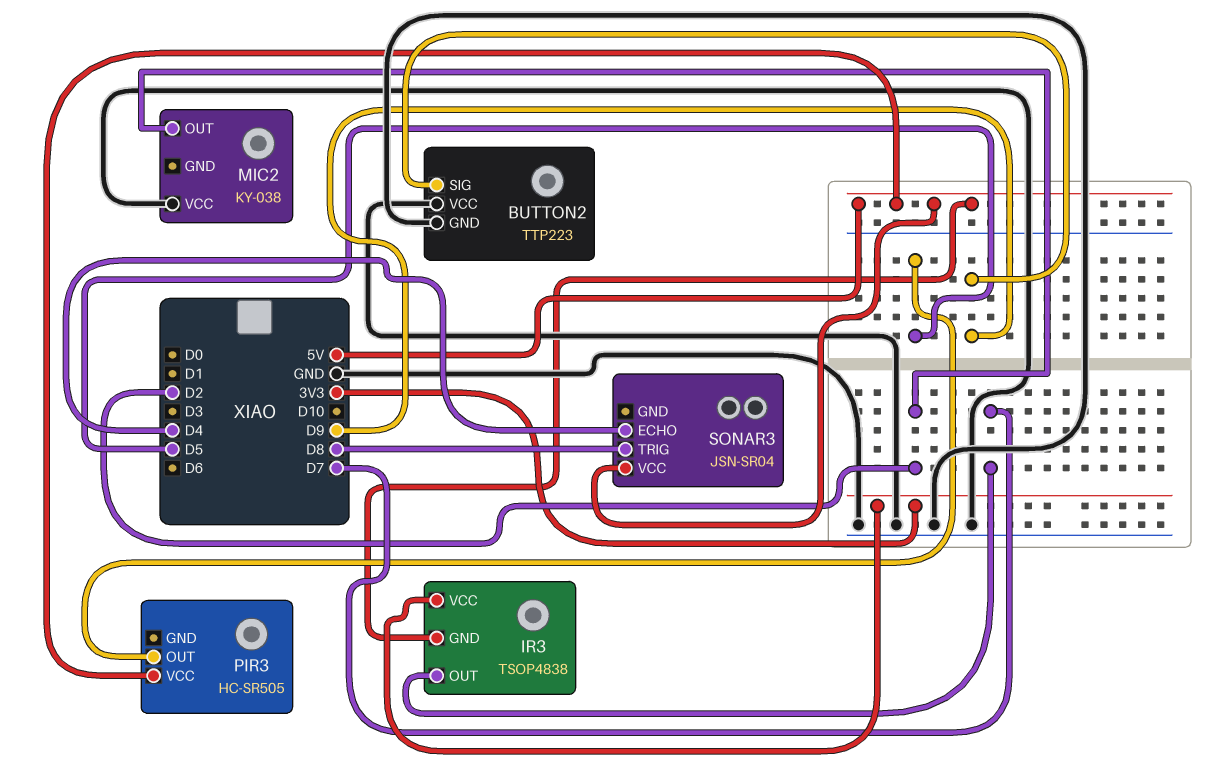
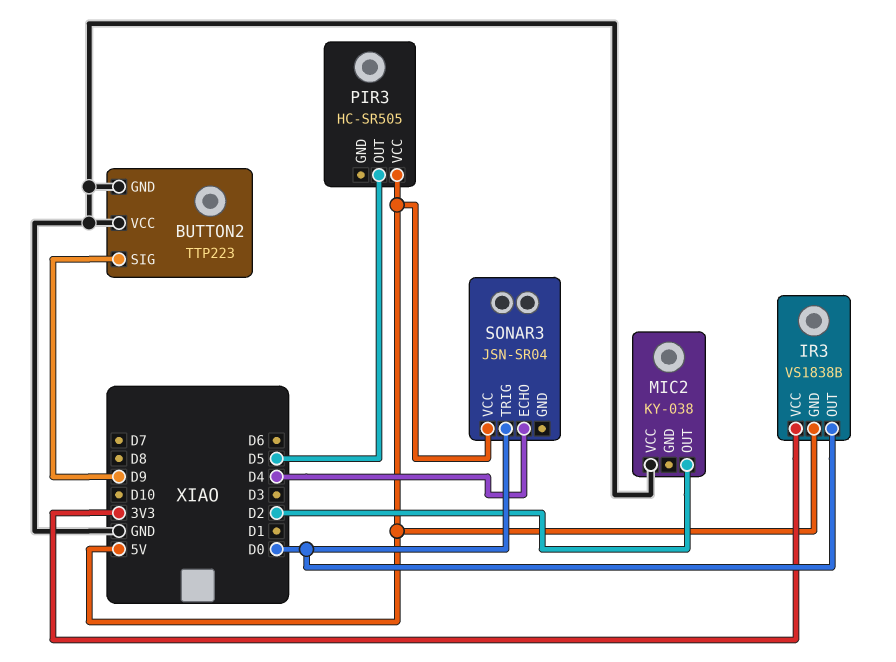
IR3: TSOP4838 -> VS1838B
IR3 pin OUT: D7 -> D0
SONAR3 pin TRIG: D8 -> D0

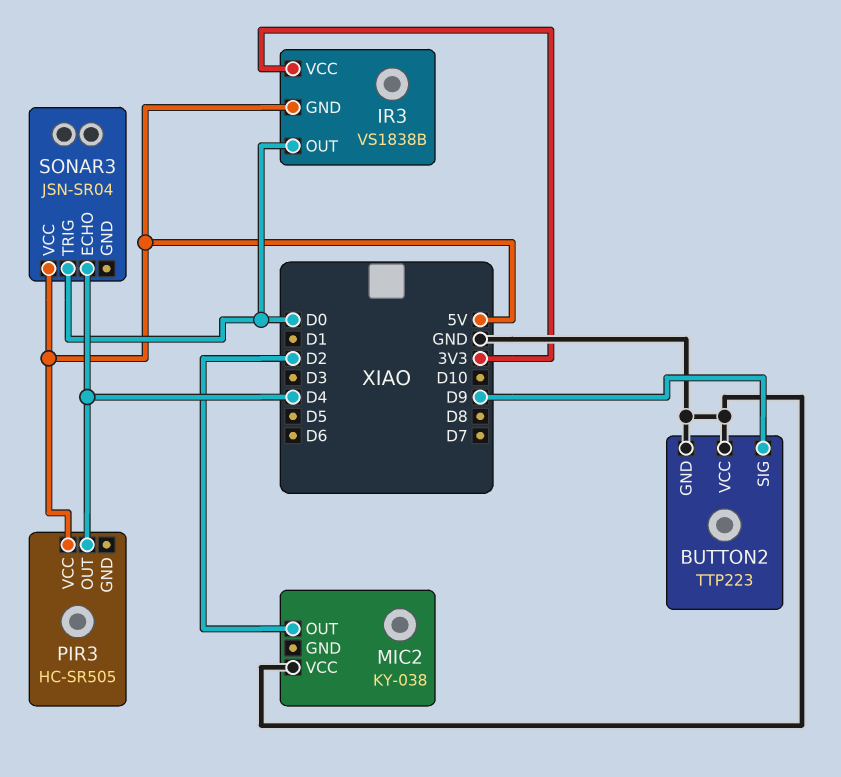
PIR3 pin OUT: D5 -> D4

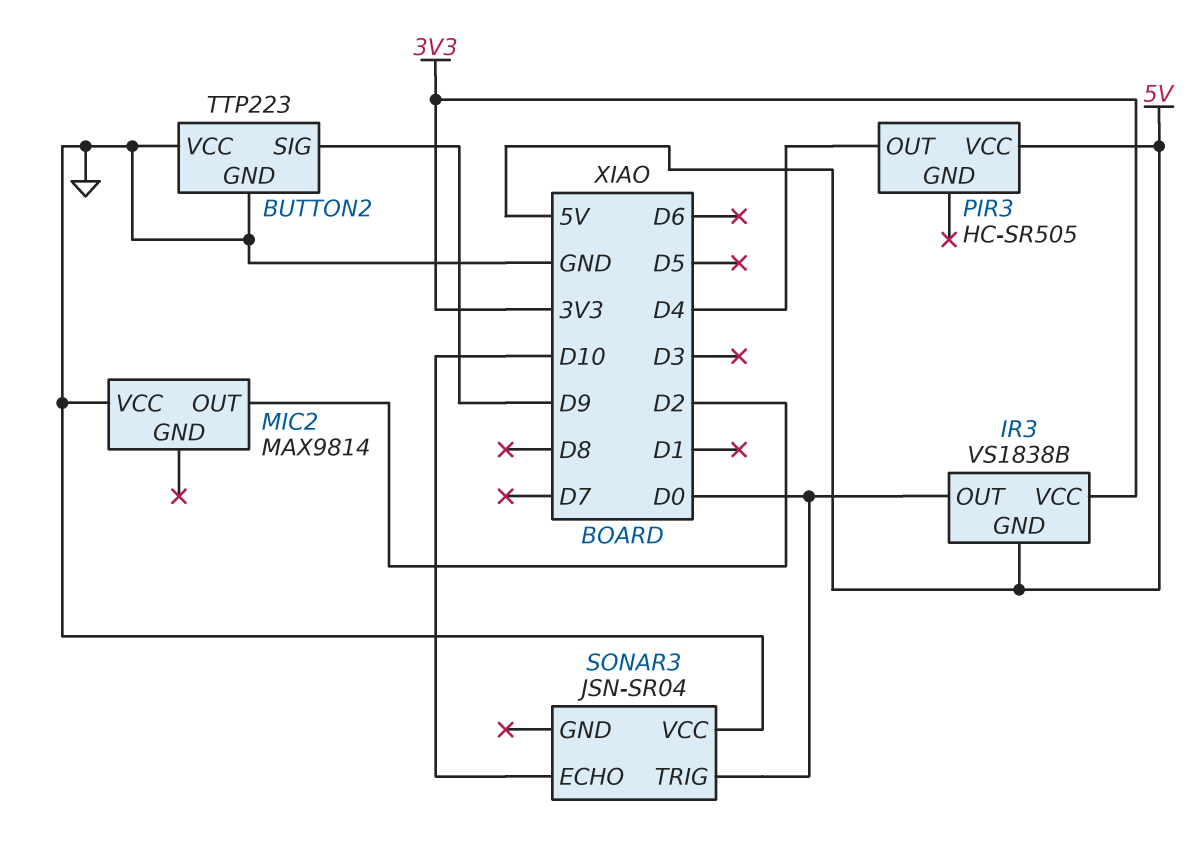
MIC2: KY-038 -> MAX9814
SONAR3 pin ECHO: D4 -> D10
SONAR3 pin VCC: 5V -> GND

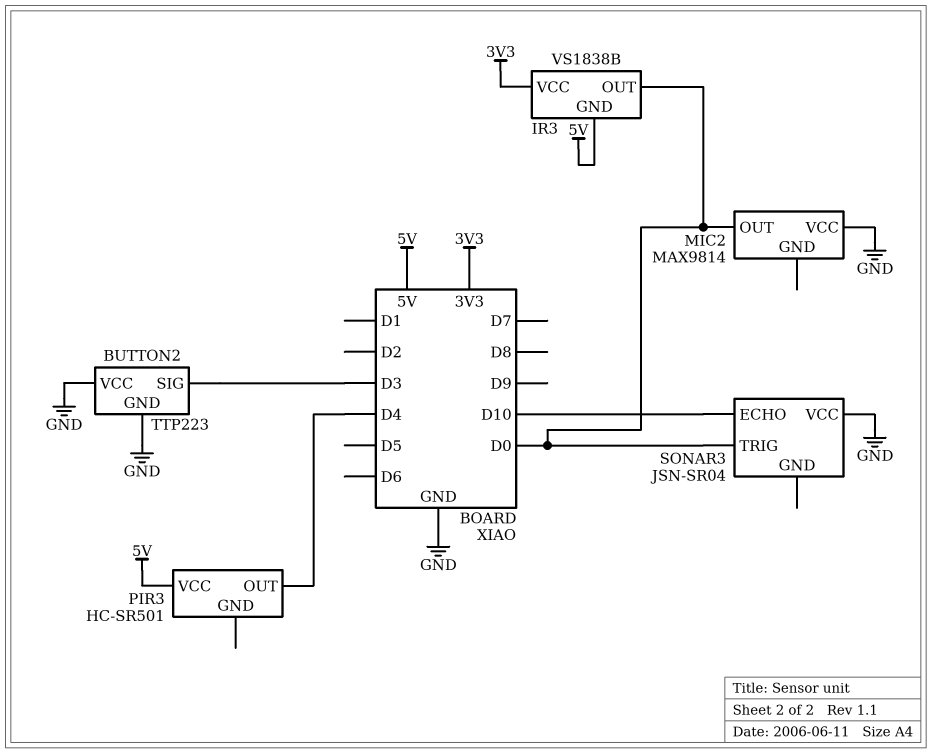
BUTTON2 pin SIG: D9 -> D3
MIC2 pin OUT: D2 -> D0
PIR3: HC-SR505 -> HC-SR501

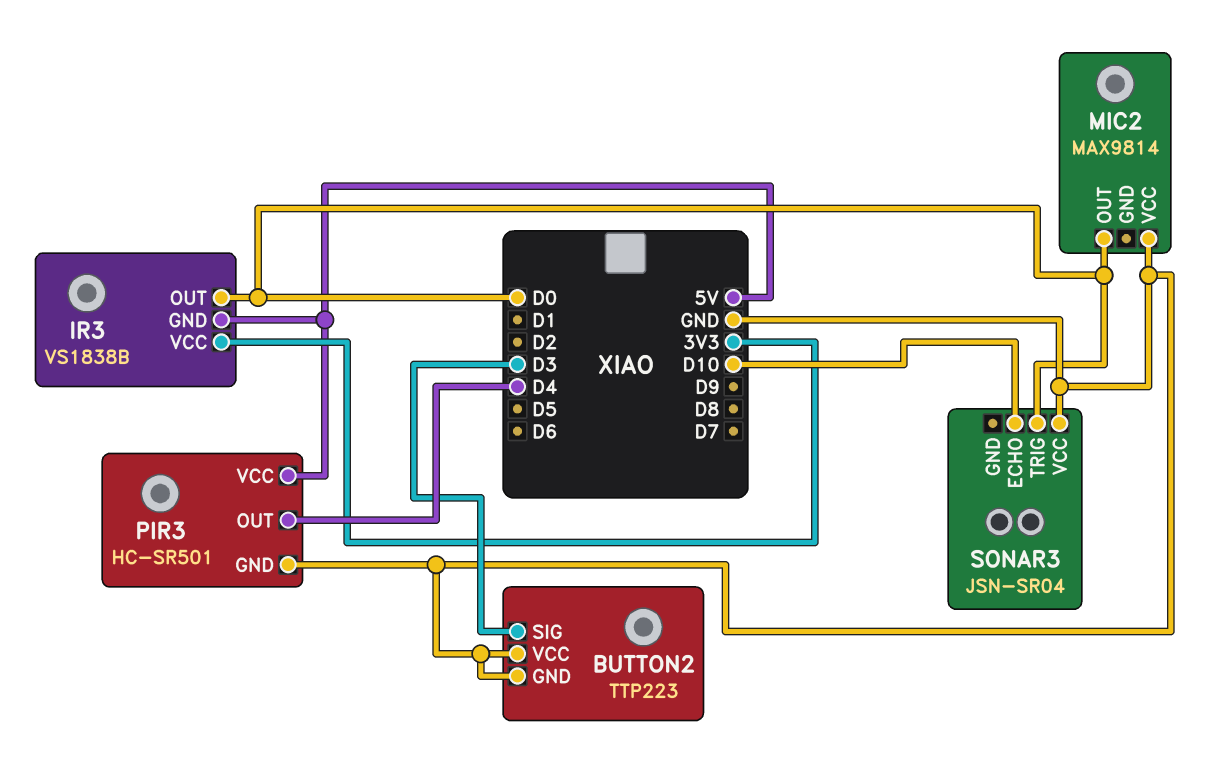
PIR3 pin GND: none -> GND

